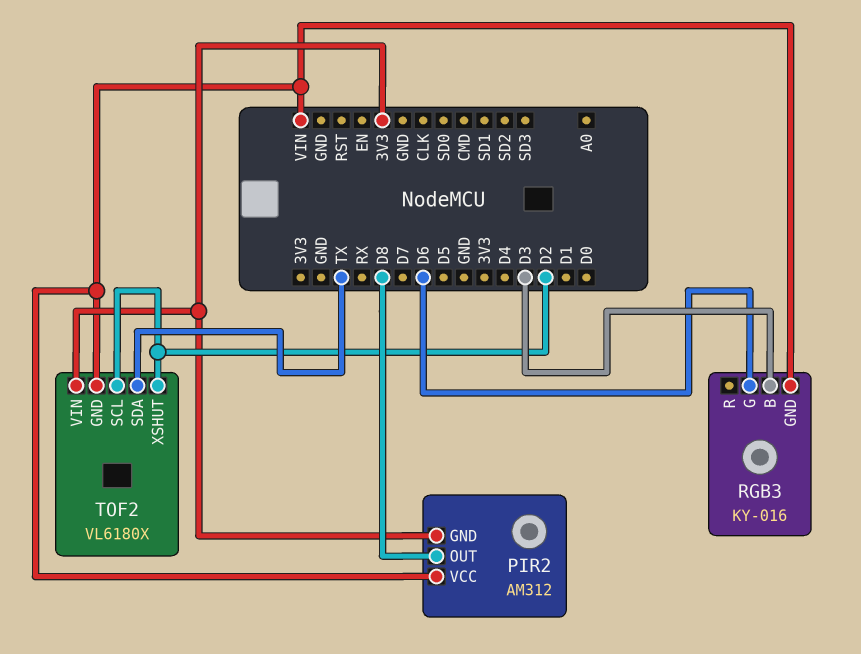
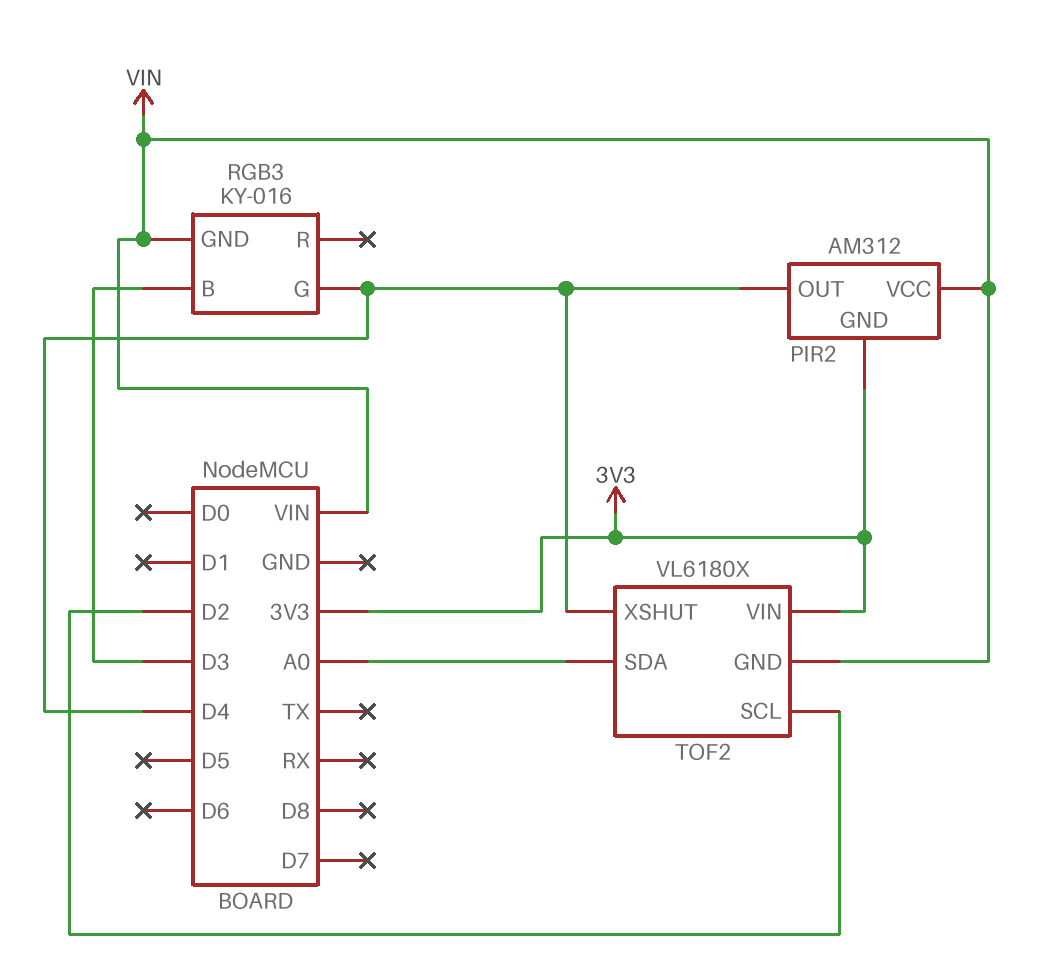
PIR2 pin OUT: D8 -> D4
RGB3 pin G: D6 -> D4
TOF2 pin SDA: TX -> A0
TOF2 pin XSHUT: D2 -> D4

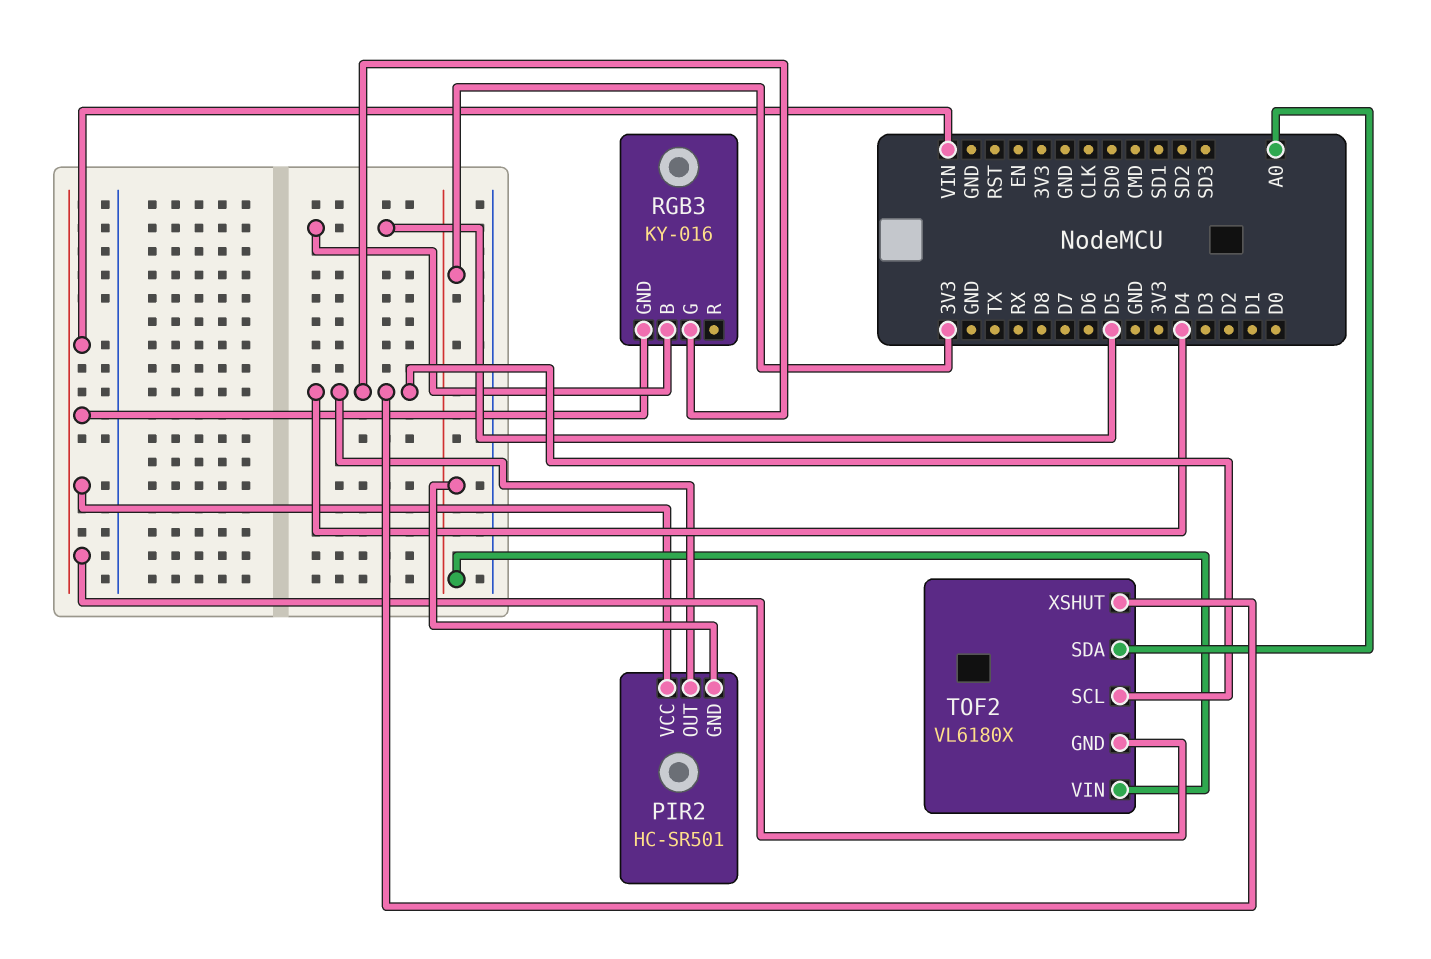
PIR2: AM312 -> HC-SR501
RGB3 pin B: D3 -> D5
TOF2 pin SCL: D2 -> D4

